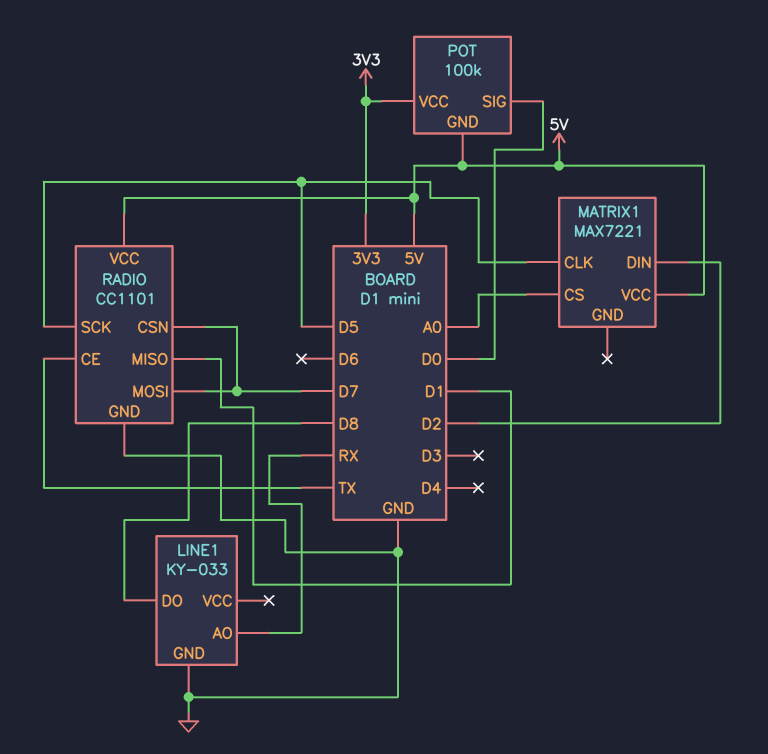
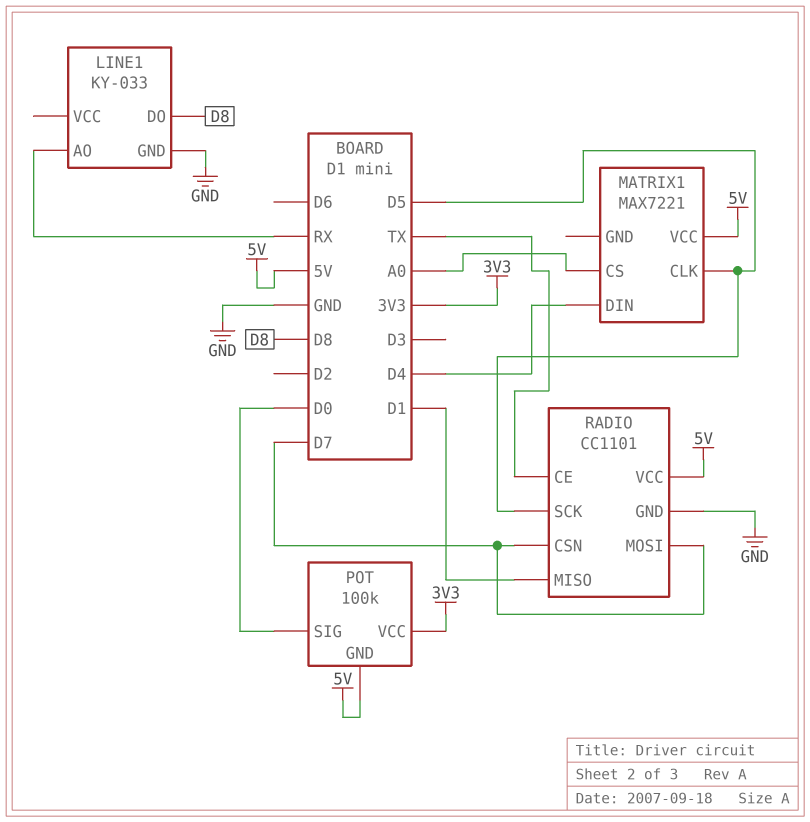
MATRIX1 pin DIN: D2 -> D4

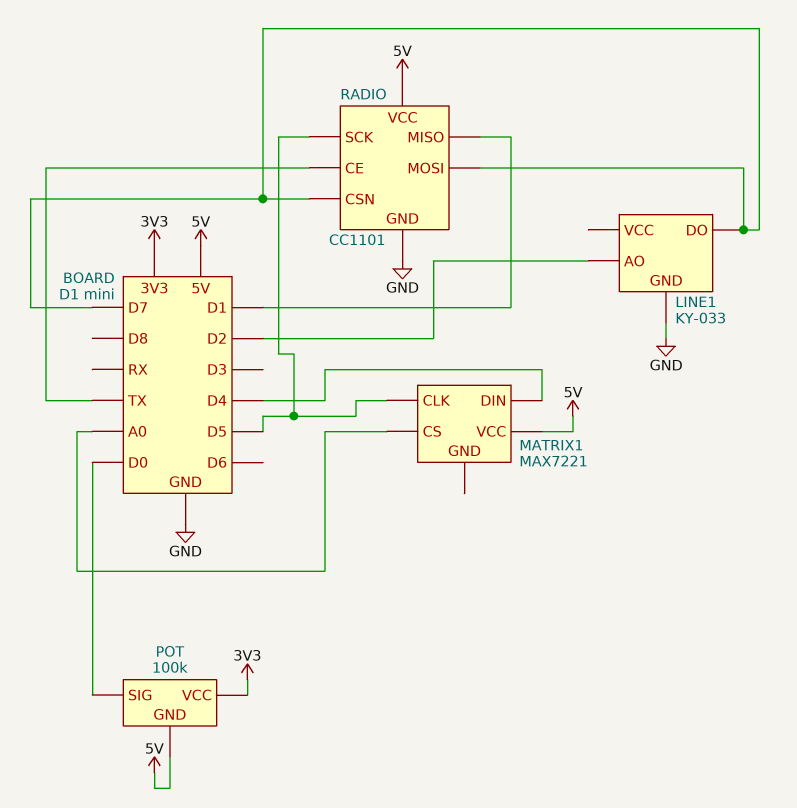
LINE1 pin AO: RX -> D2
LINE1 pin DO: D8 -> D7

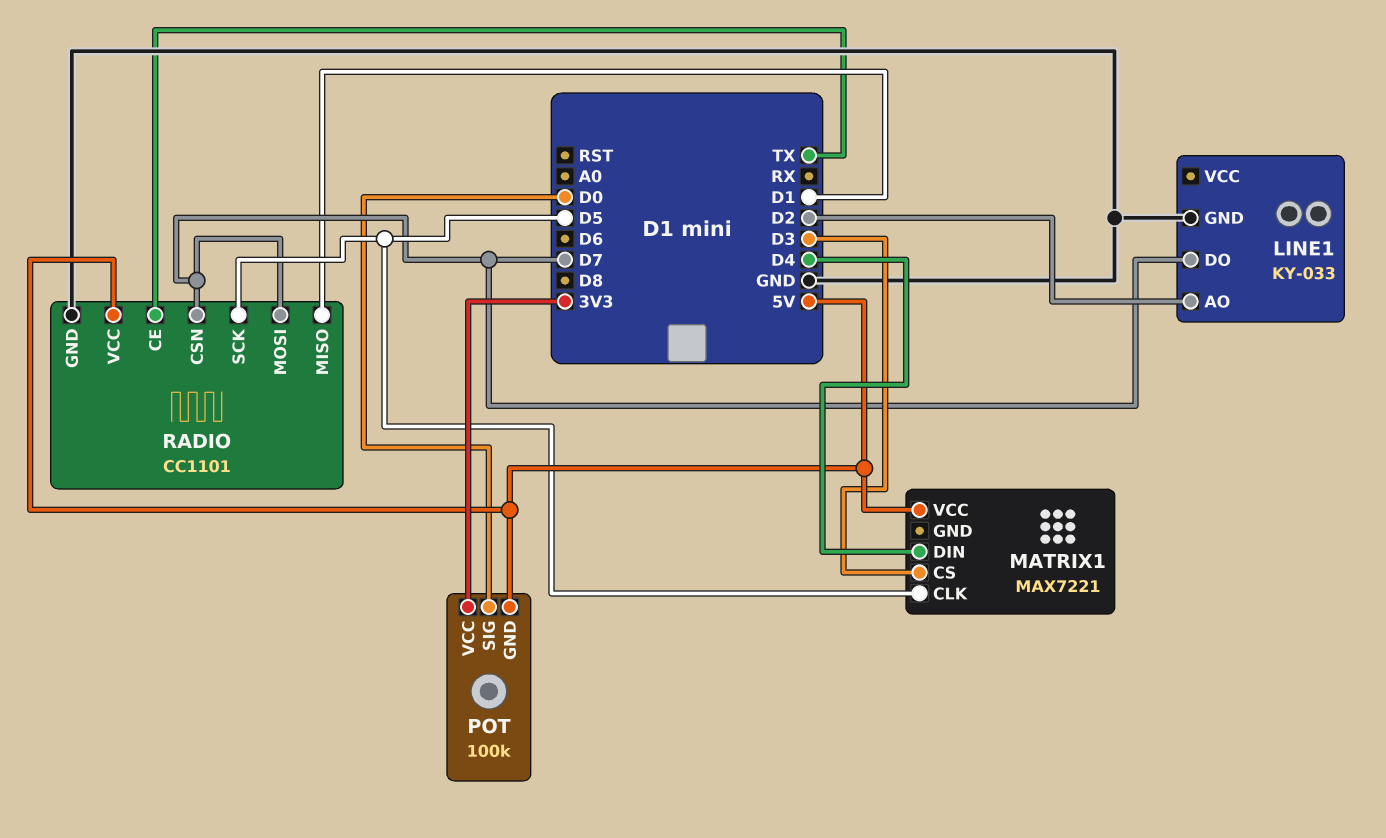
MATRIX1 pin CS: A0 -> D3

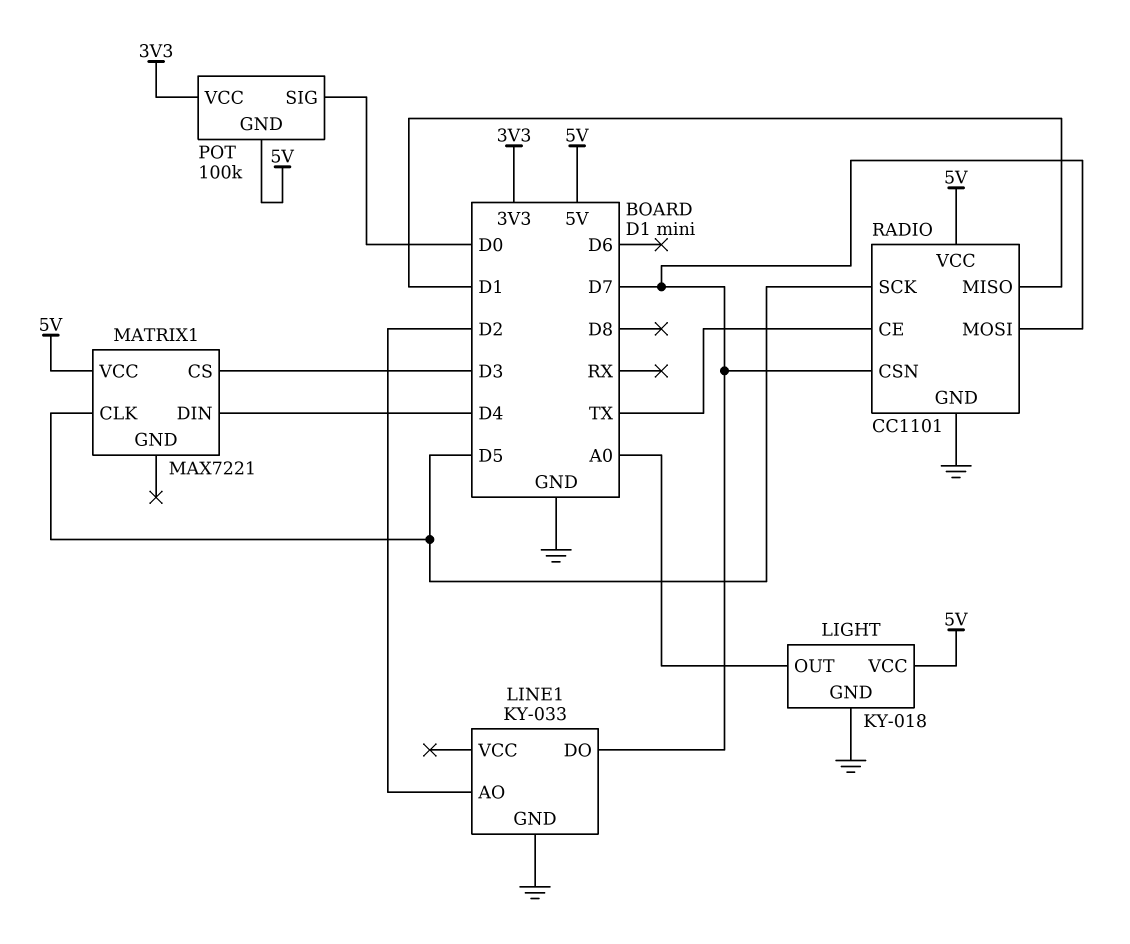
LIGHT: none -> KY-018
LIGHT pin GND: none -> GND
LIGHT pin OUT: none -> A0
LIGHT pin VCC: none -> 5V

